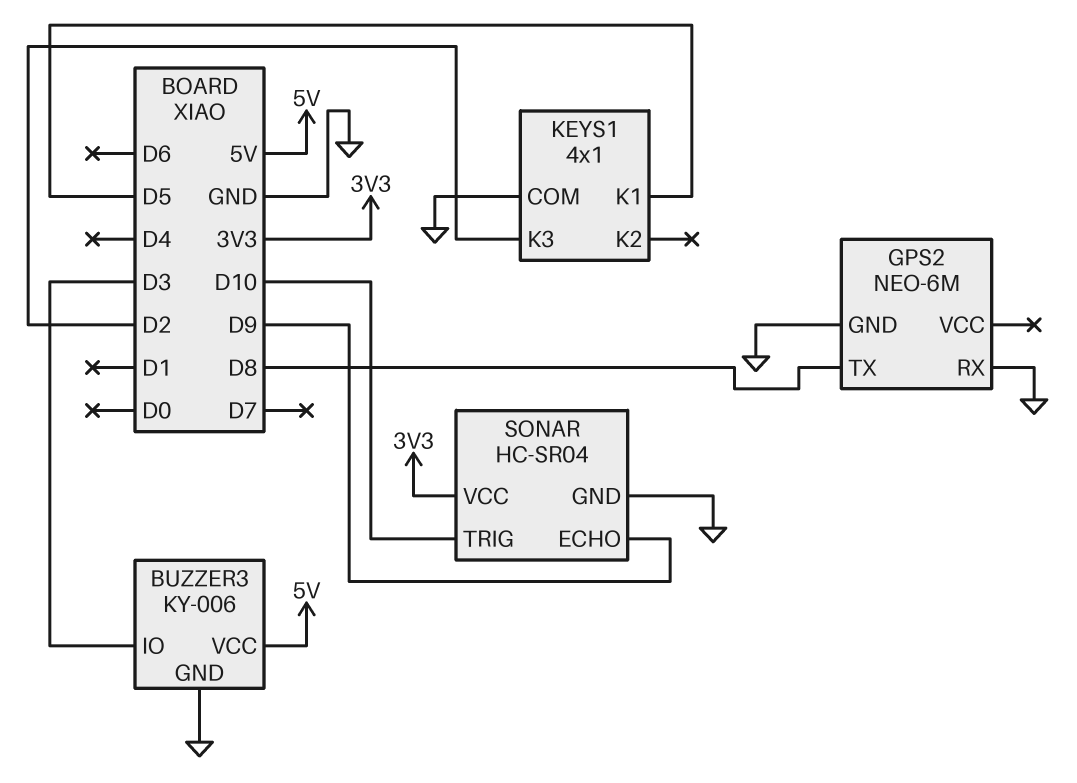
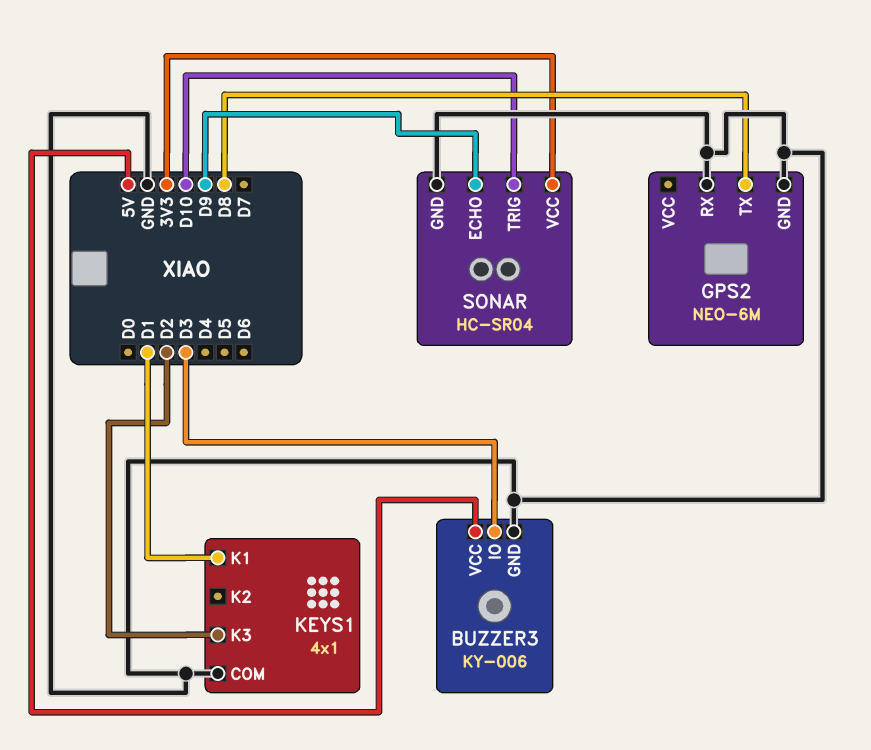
KEYS1 pin K1: D5 -> D1

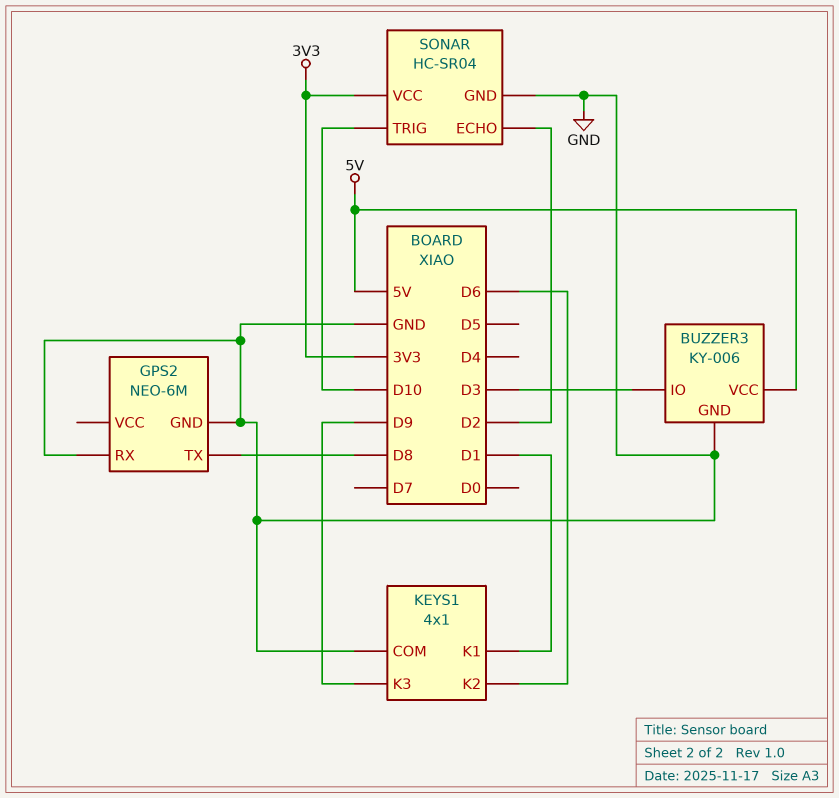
KEYS1 pin K2: none -> D6
KEYS1 pin K3: D2 -> D9
SONAR pin ECHO: D9 -> D2

